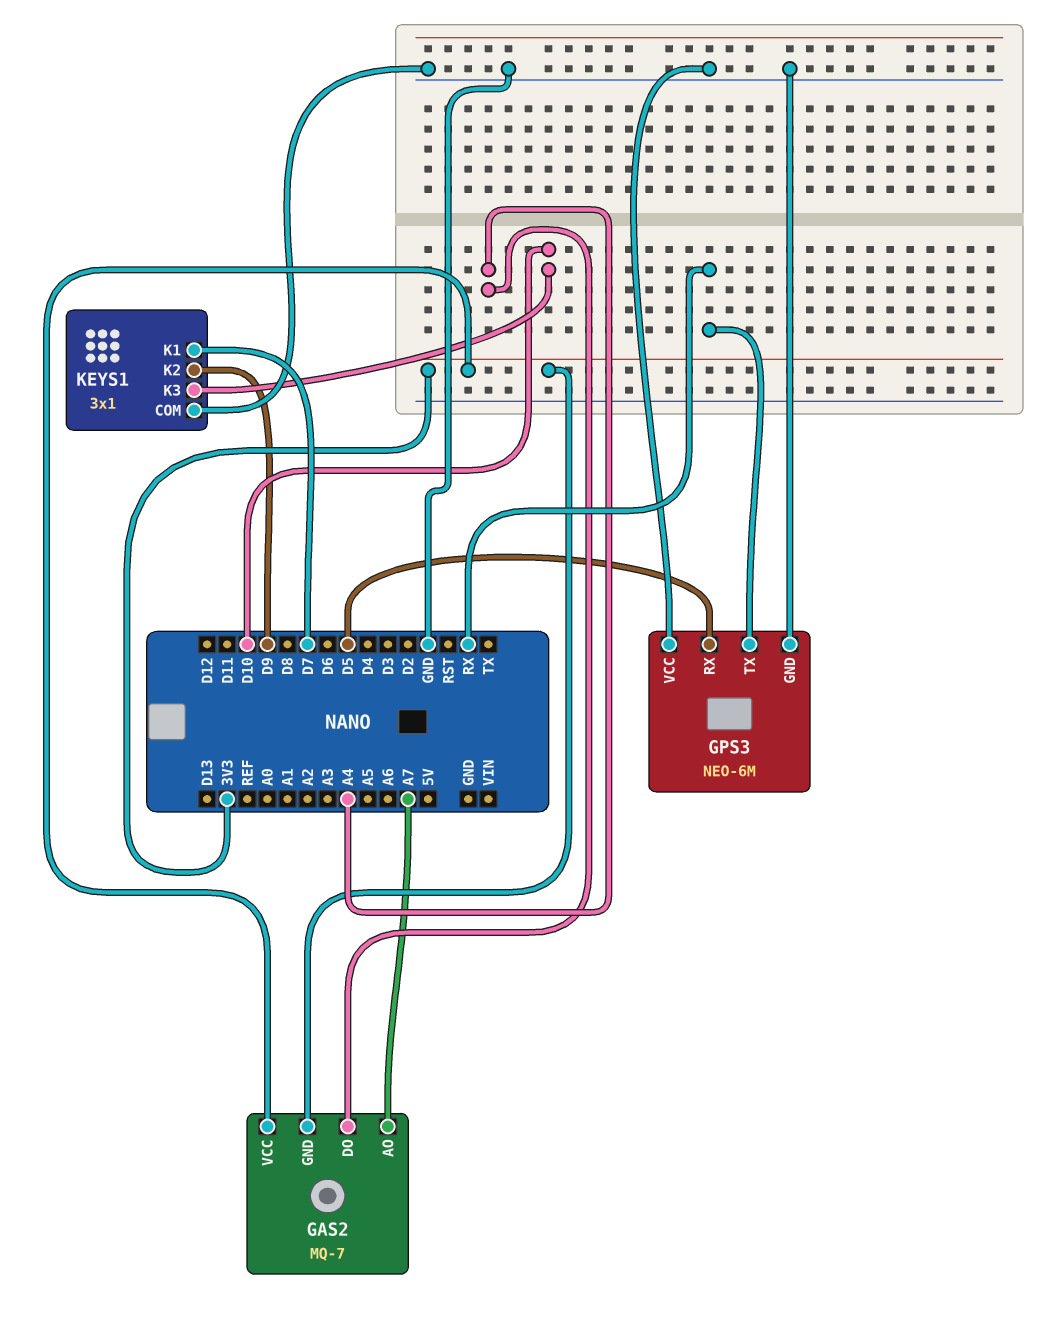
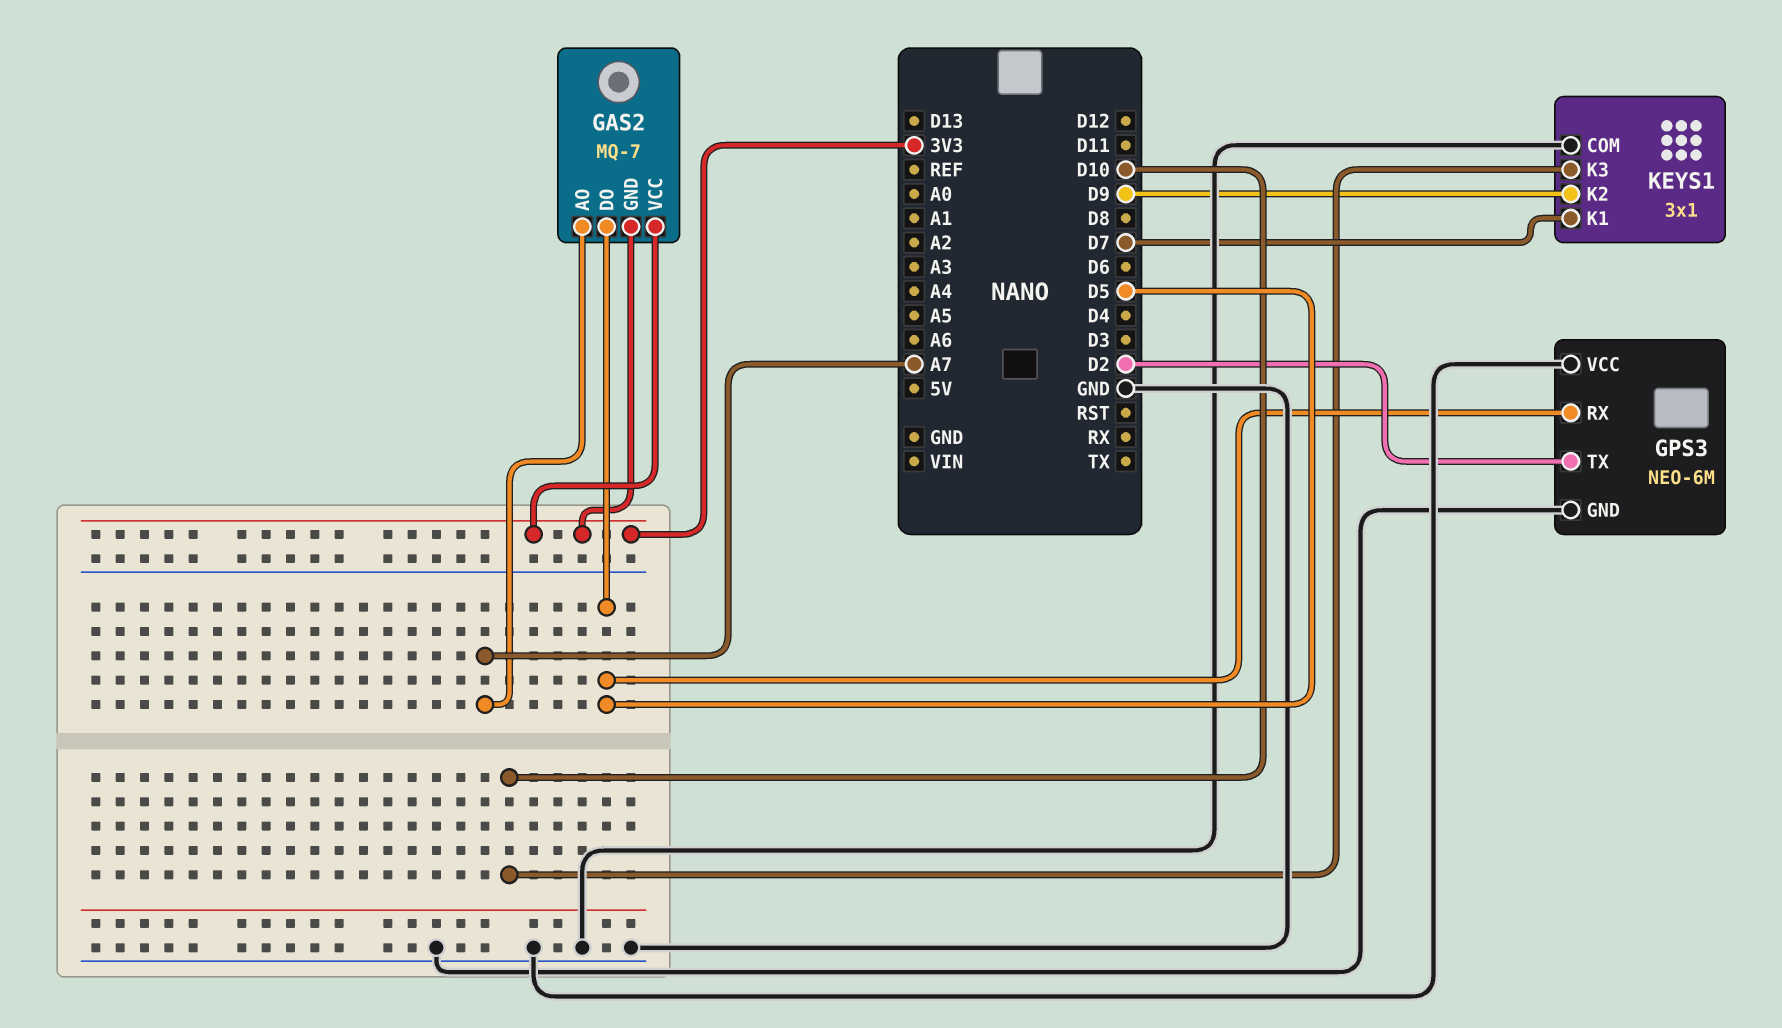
GAS2 pin DO: A4 -> D5
GPS3 pin TX: RX -> D2

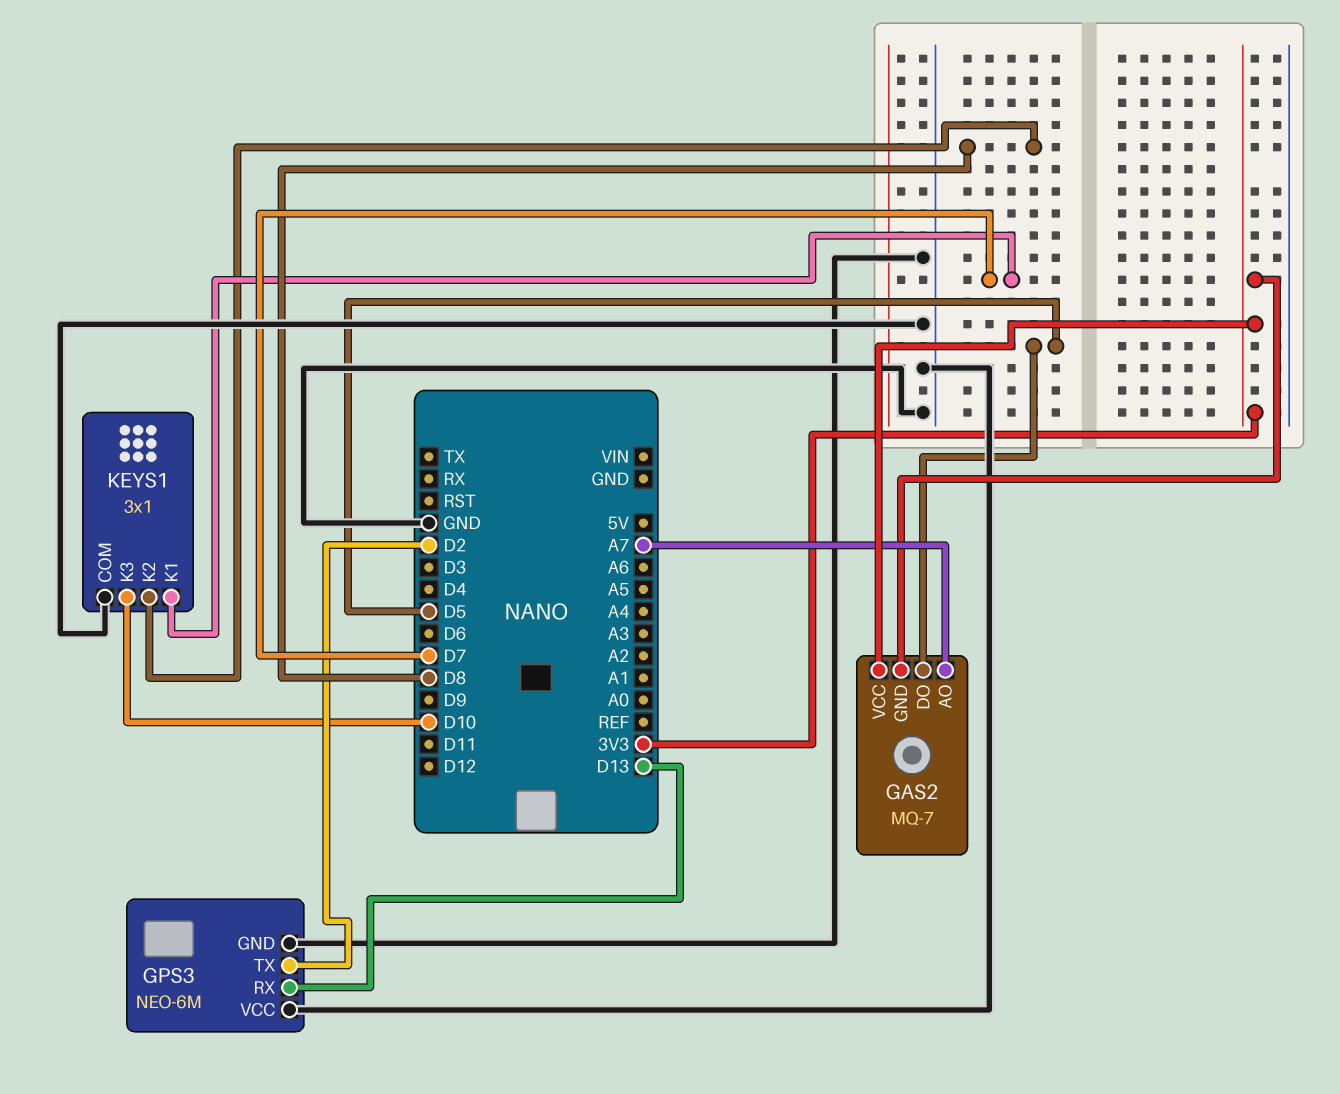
GPS3 pin RX: D5 -> D13
KEYS1 pin K2: D9 -> D8

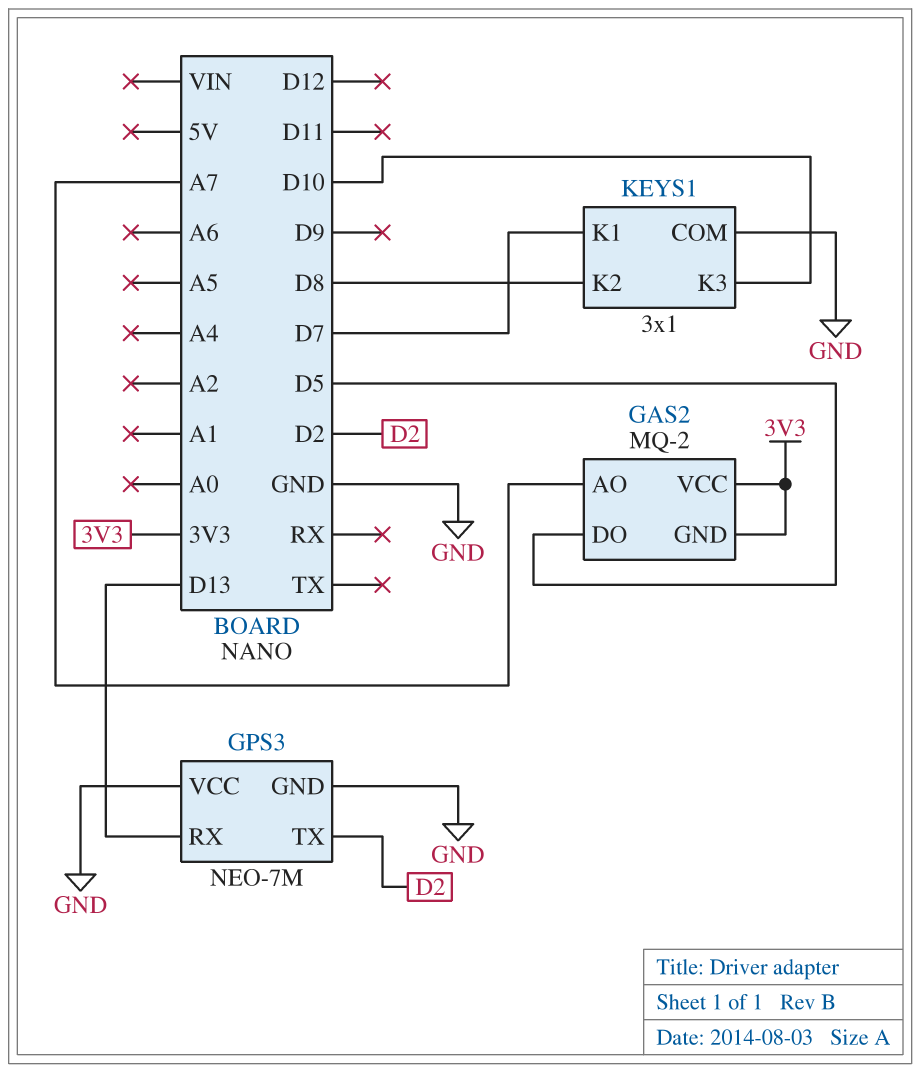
GAS2: MQ-7 -> MQ-2
GPS3: NEO-6M -> NEO-7M

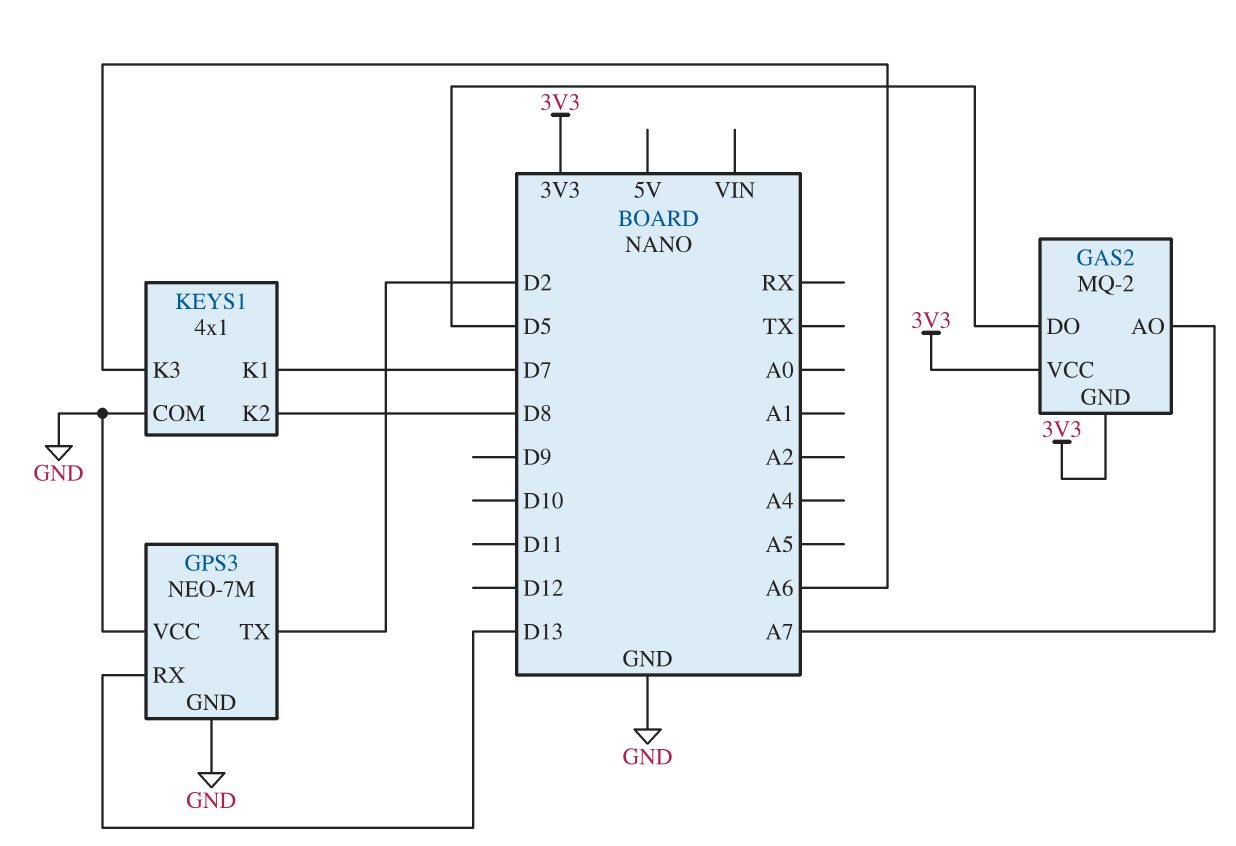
KEYS1: 3x1 -> 4x1
KEYS1 pin K3: D10 -> A6

